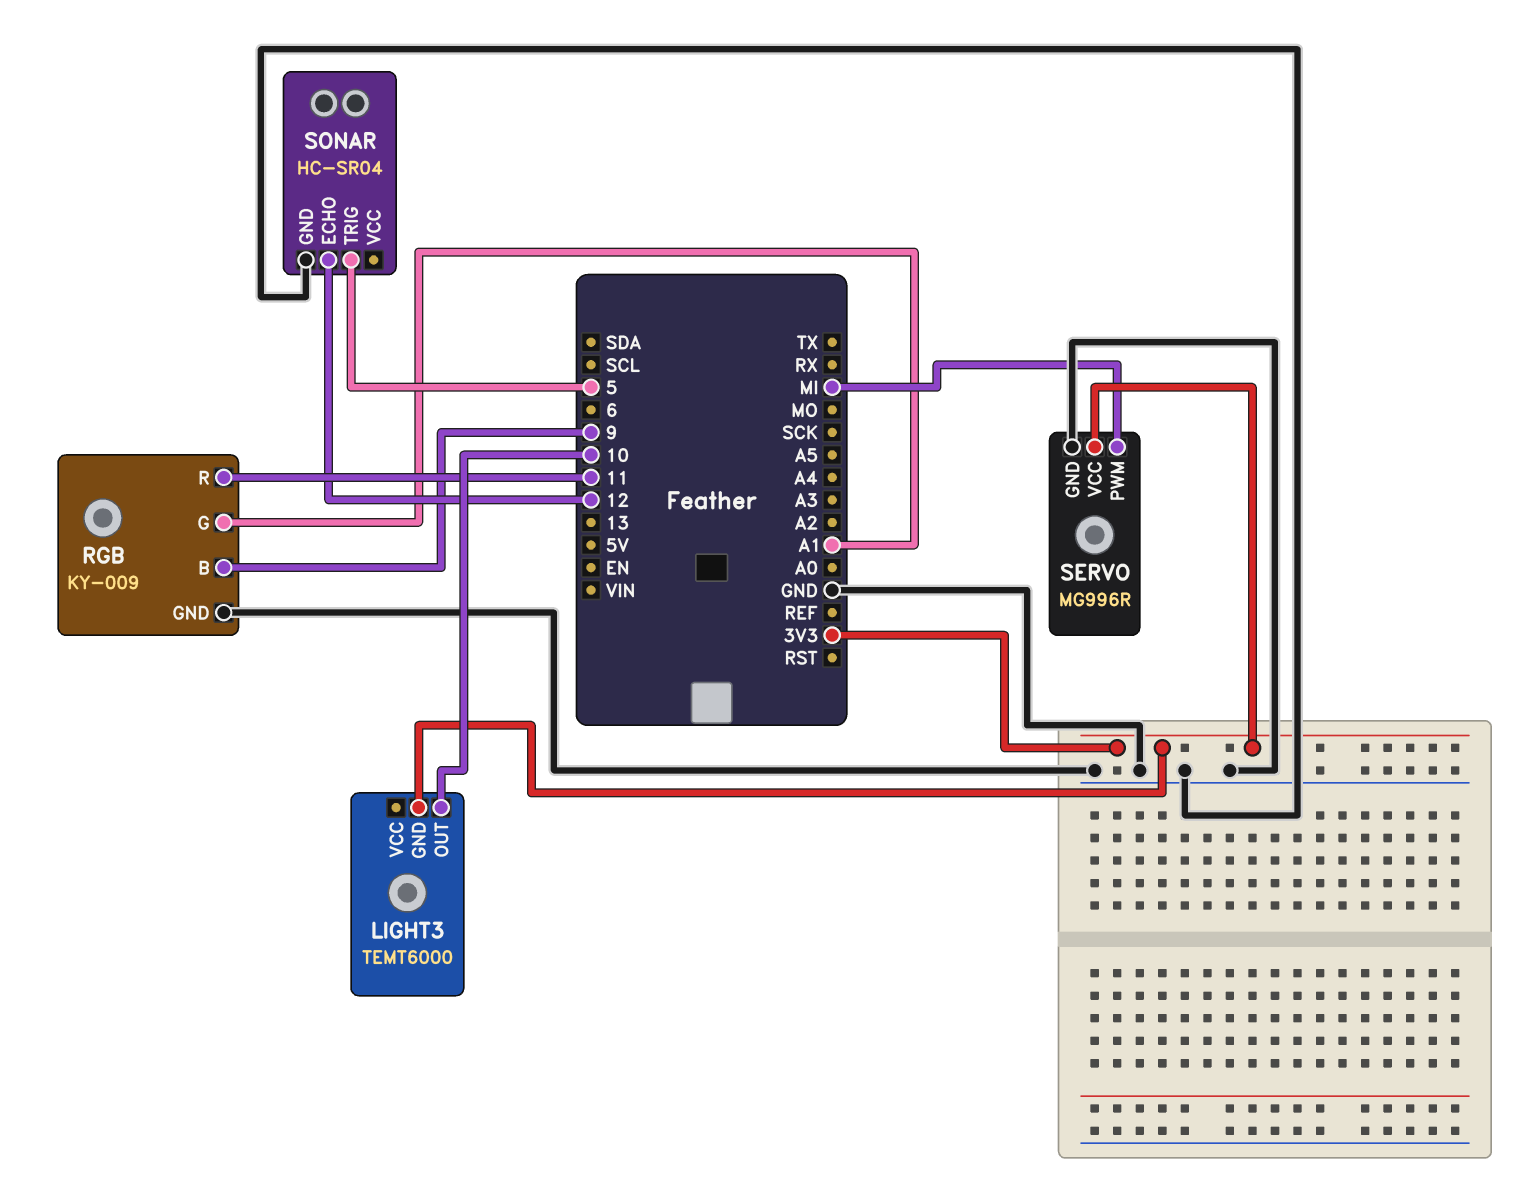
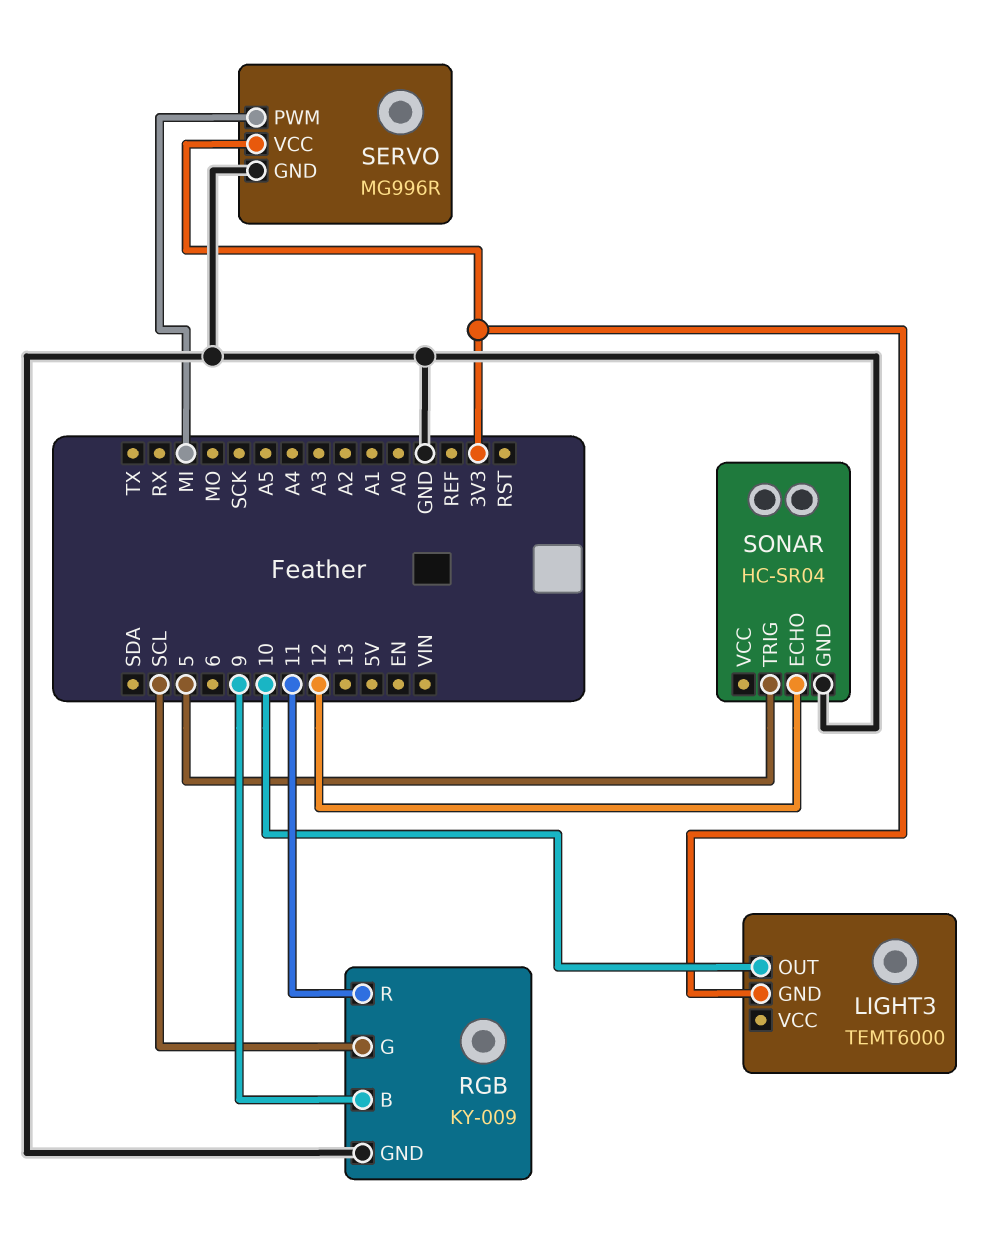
RGB pin G: A1 -> SCL

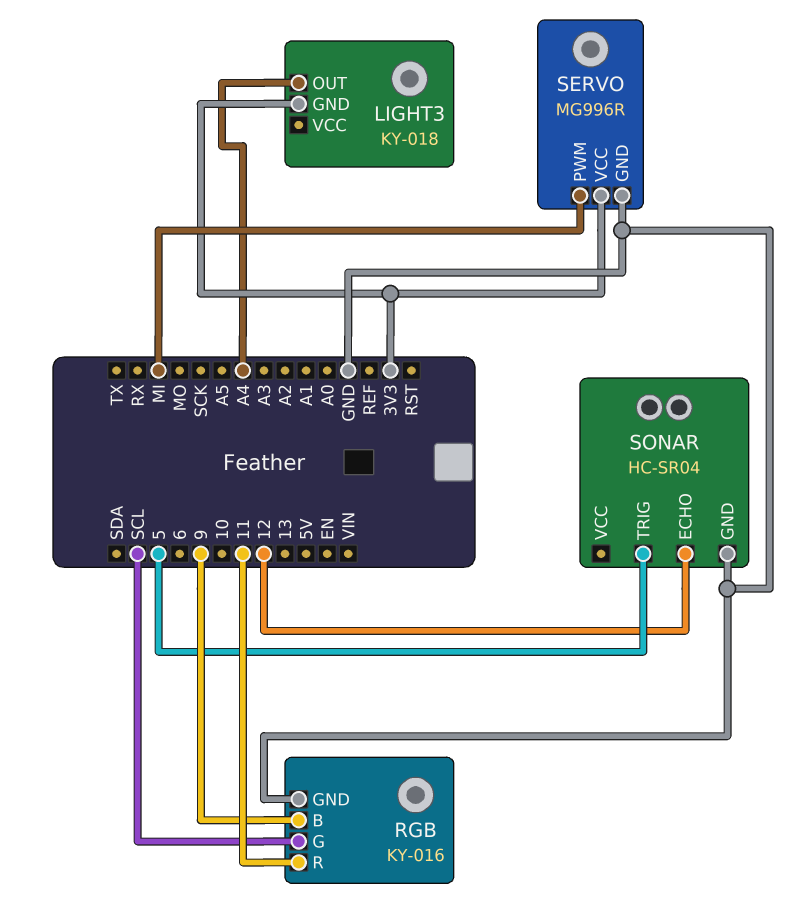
LIGHT3: TEMT6000 -> KY-018
LIGHT3 pin OUT: 10 -> A4
RGB: KY-009 -> KY-016

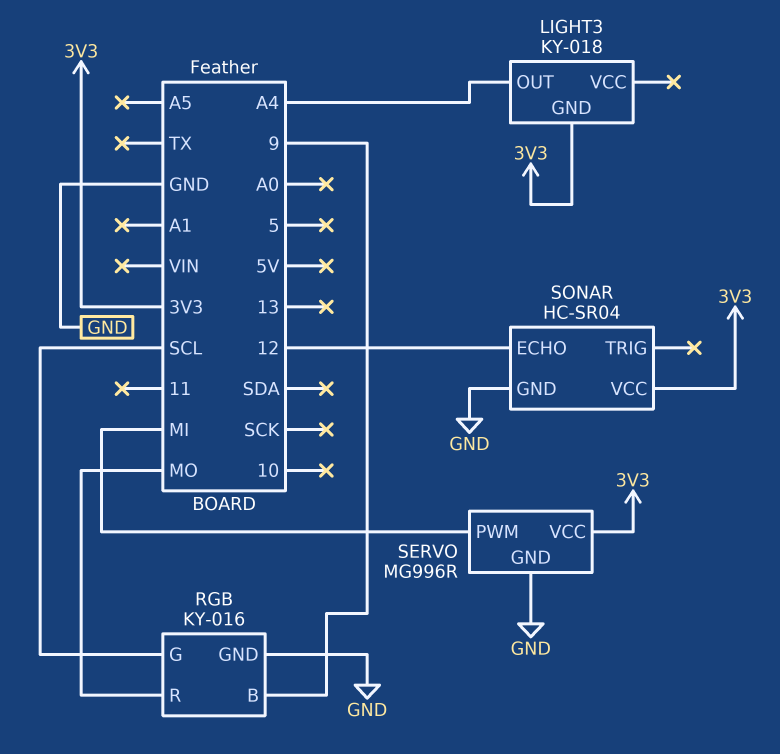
RGB pin R: 11 -> MO
SONAR pin TRIG: 5 -> none
SONAR pin VCC: none -> 3V3

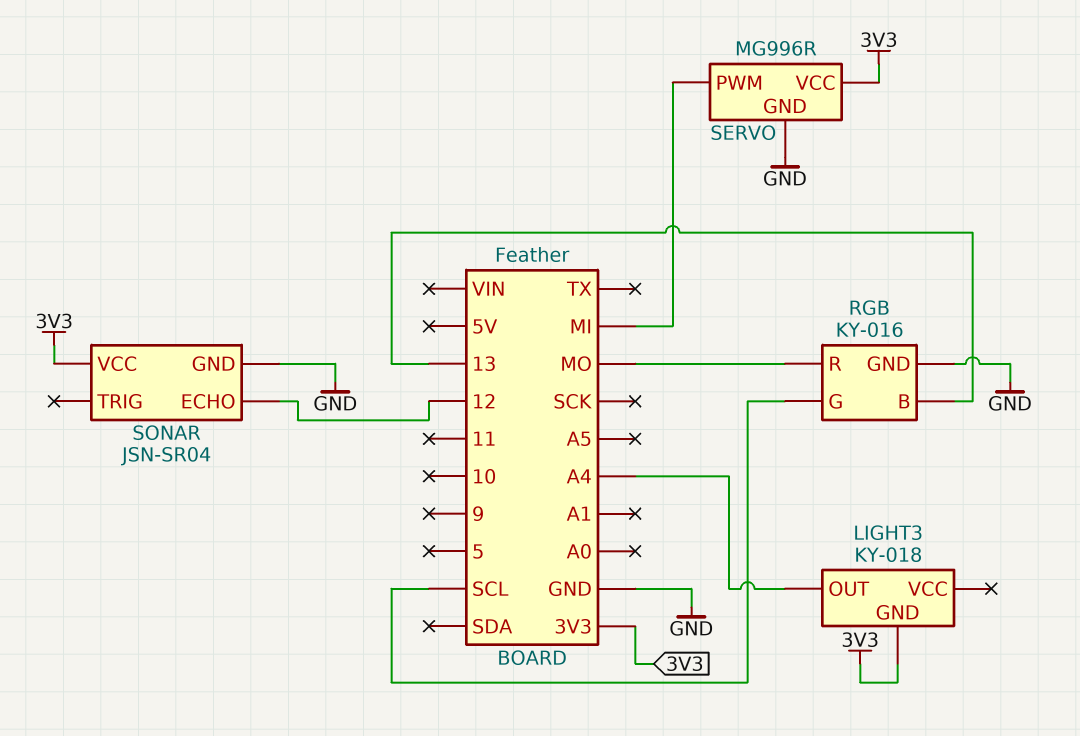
RGB pin B: 9 -> 13
SONAR: HC-SR04 -> JSN-SR04

